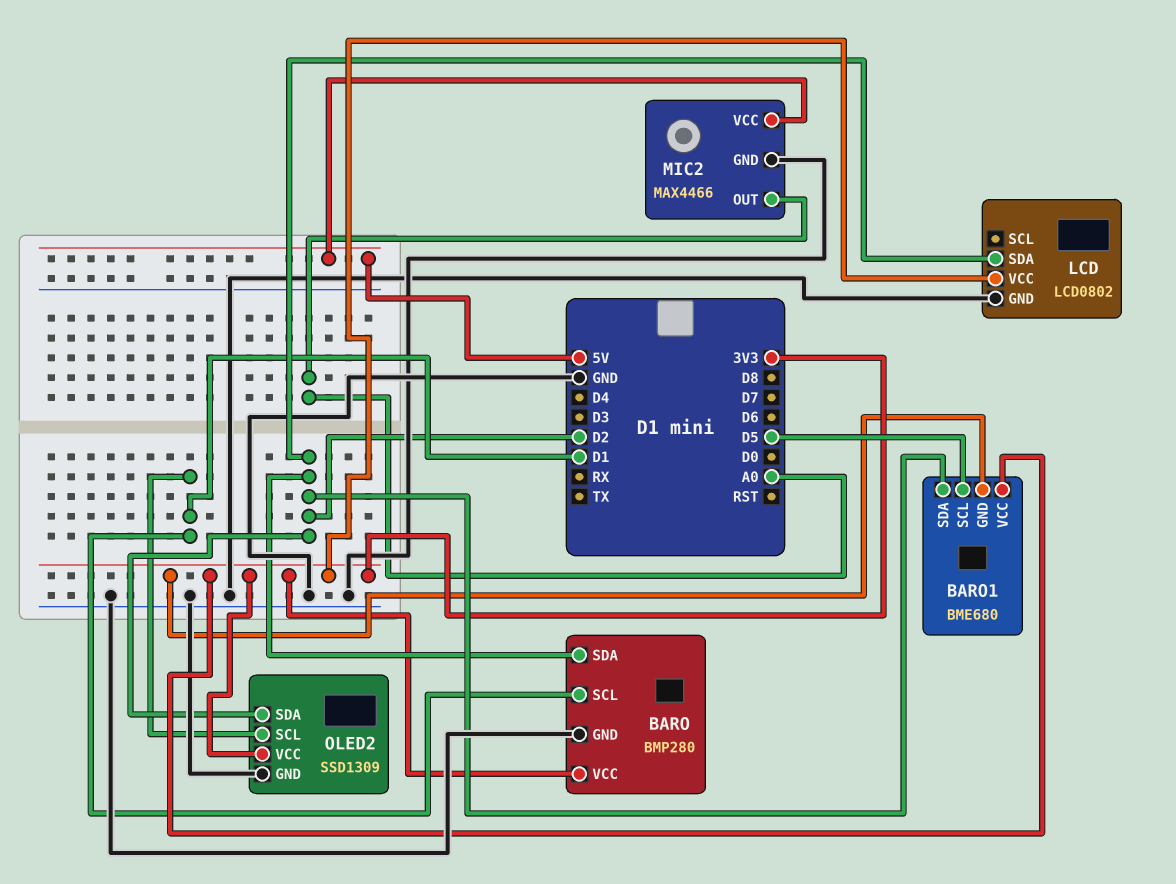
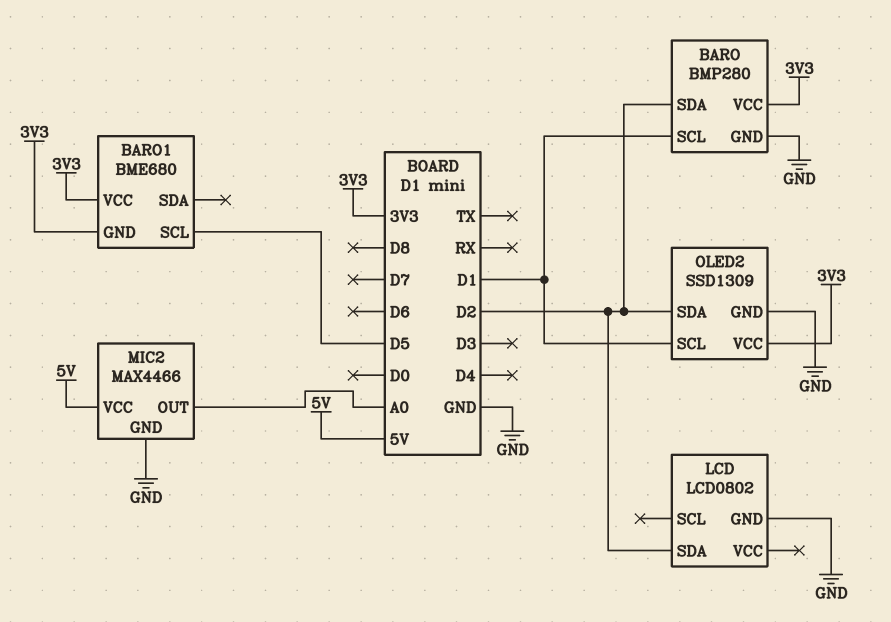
BARO1 pin SDA: D2 -> none
LCD pin VCC: 3V3 -> none

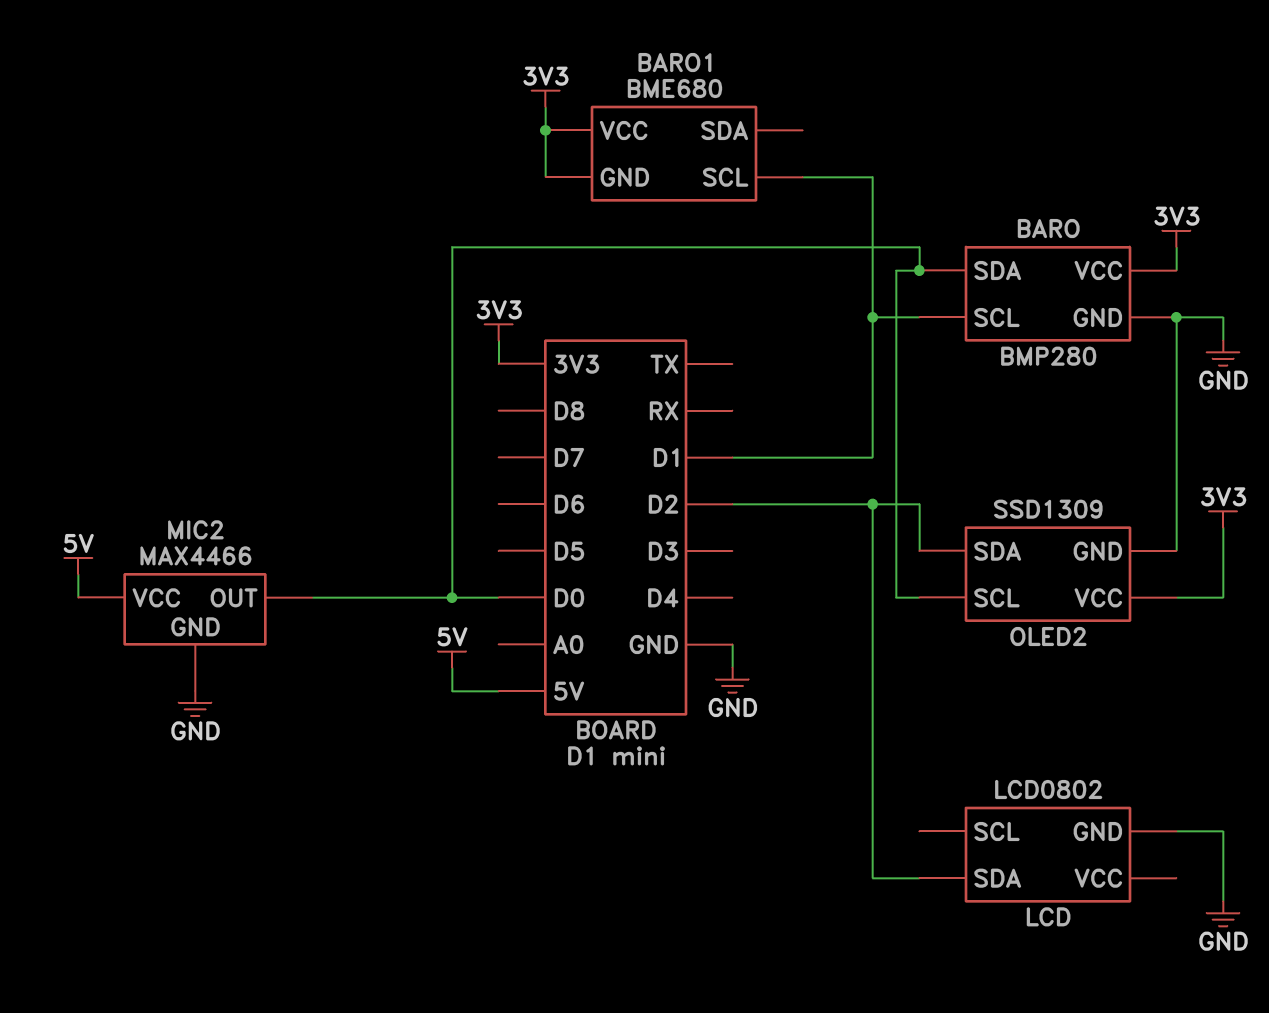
BARO pin SDA: D2 -> D0
BARO1 pin SCL: D5 -> D1
MIC2 pin OUT: A0 -> D0
OLED2 pin SCL: D1 -> D0

